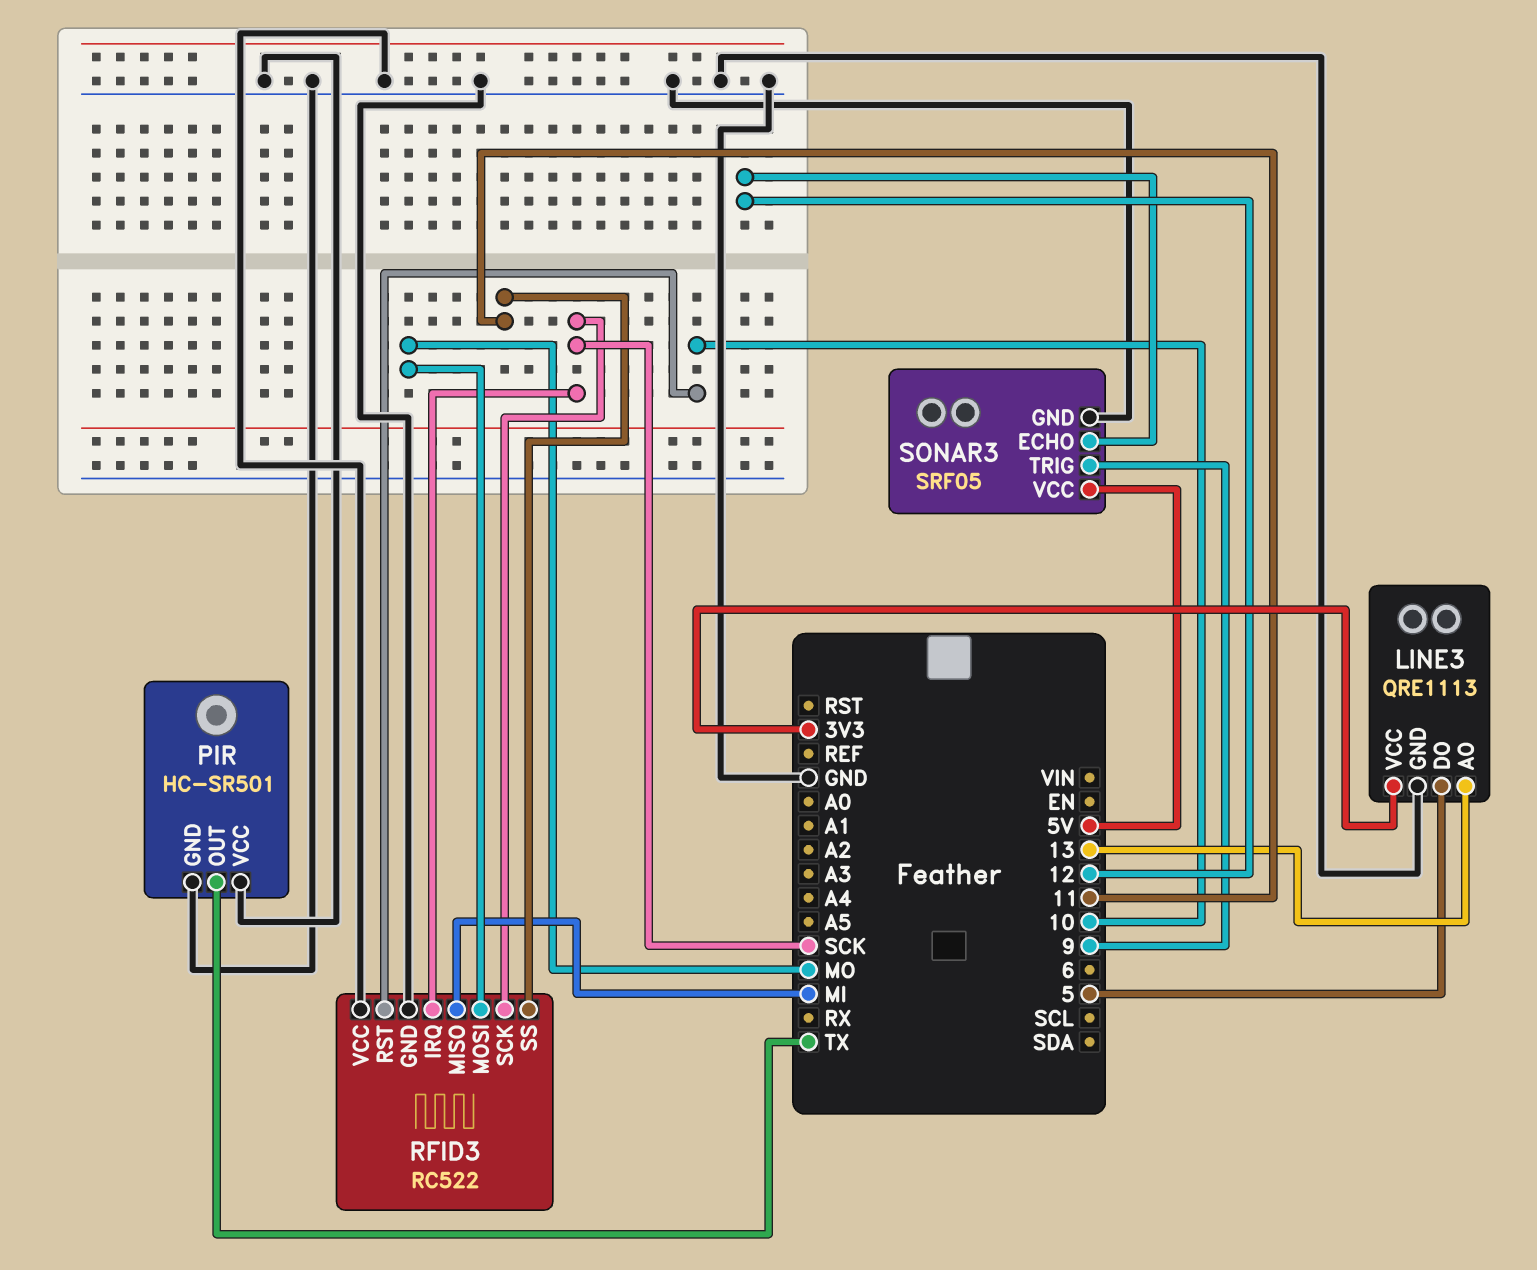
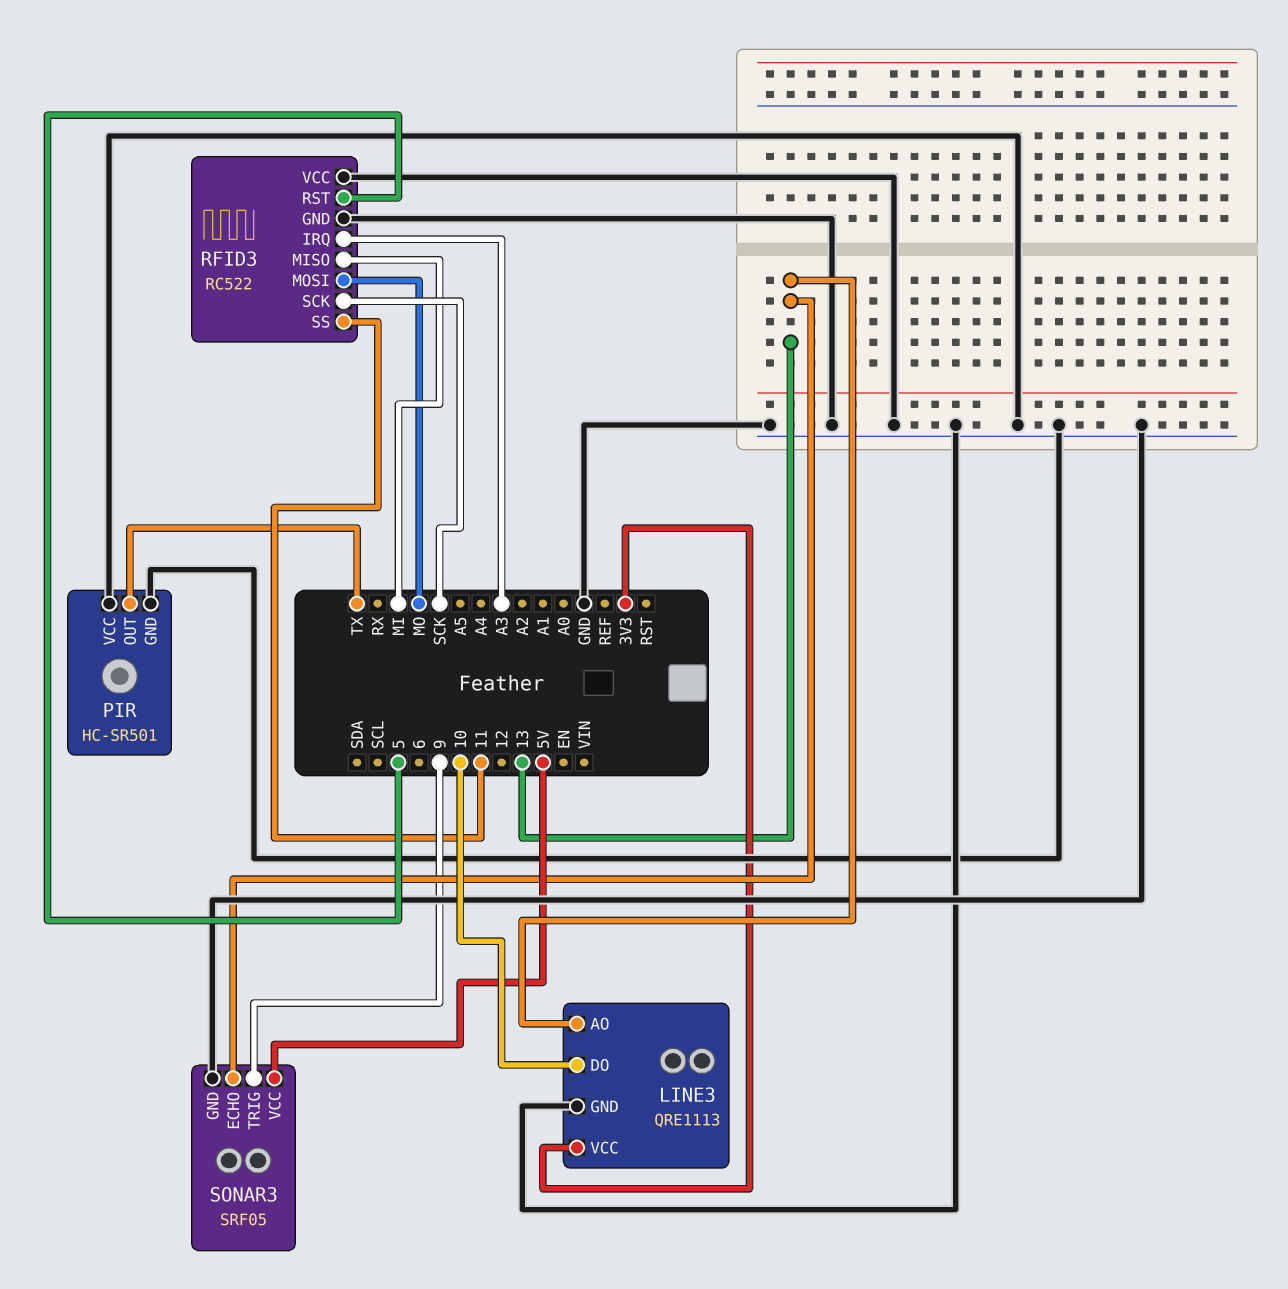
LINE3 pin DO: 5 -> 10
RFID3 pin IRQ: SCK -> A3
RFID3 pin RST: 10 -> 5
SONAR3 pin ECHO: 12 -> 13

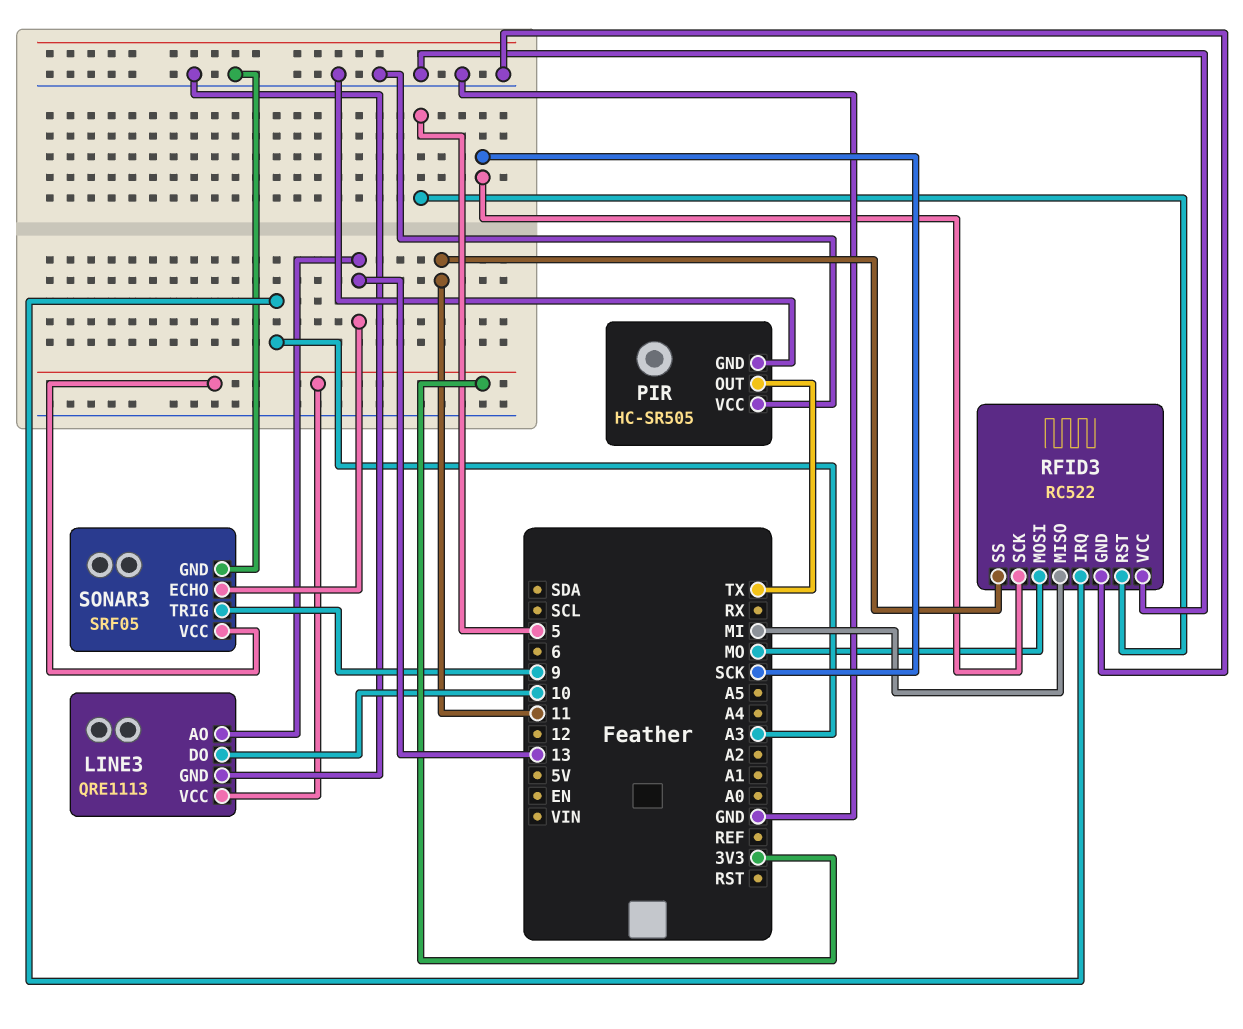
PIR: HC-SR501 -> HC-SR505
SONAR3 pin VCC: 5V -> 3V3

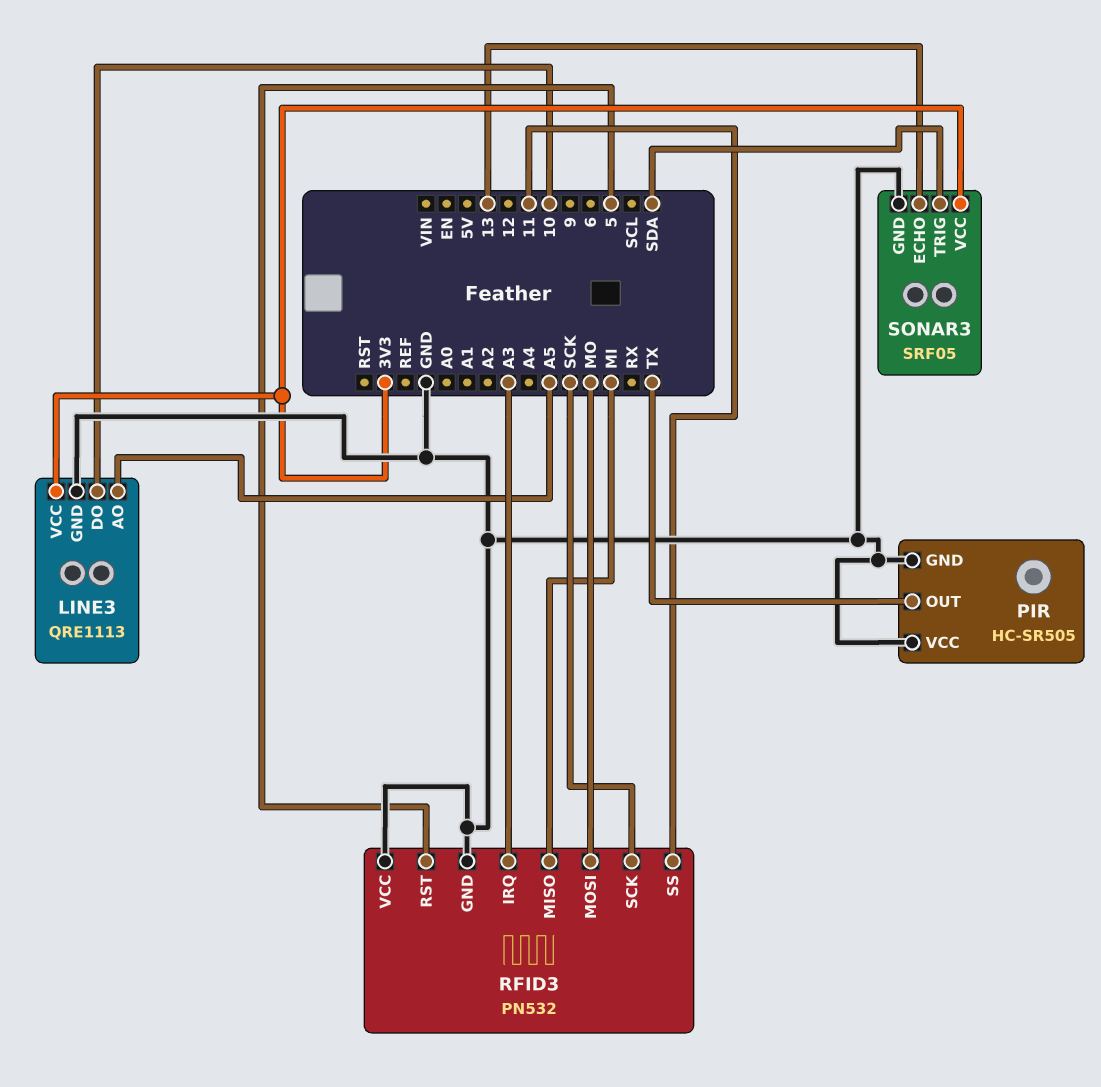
LINE3 pin AO: 13 -> A5
RFID3: RC522 -> PN532
SONAR3 pin TRIG: 9 -> SDA

